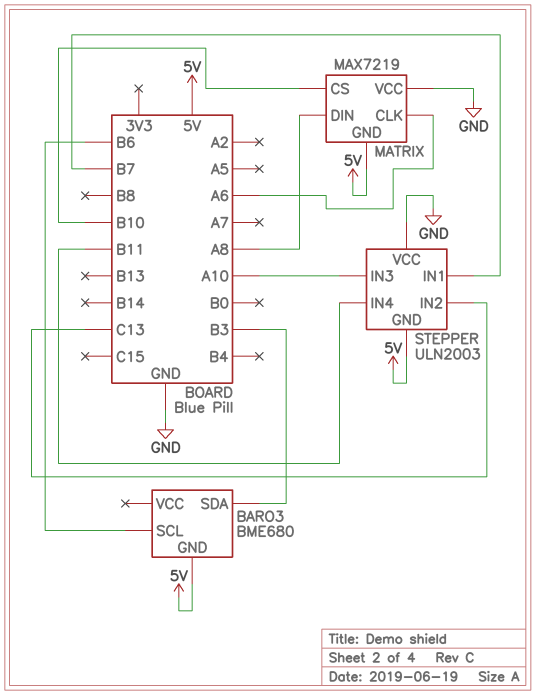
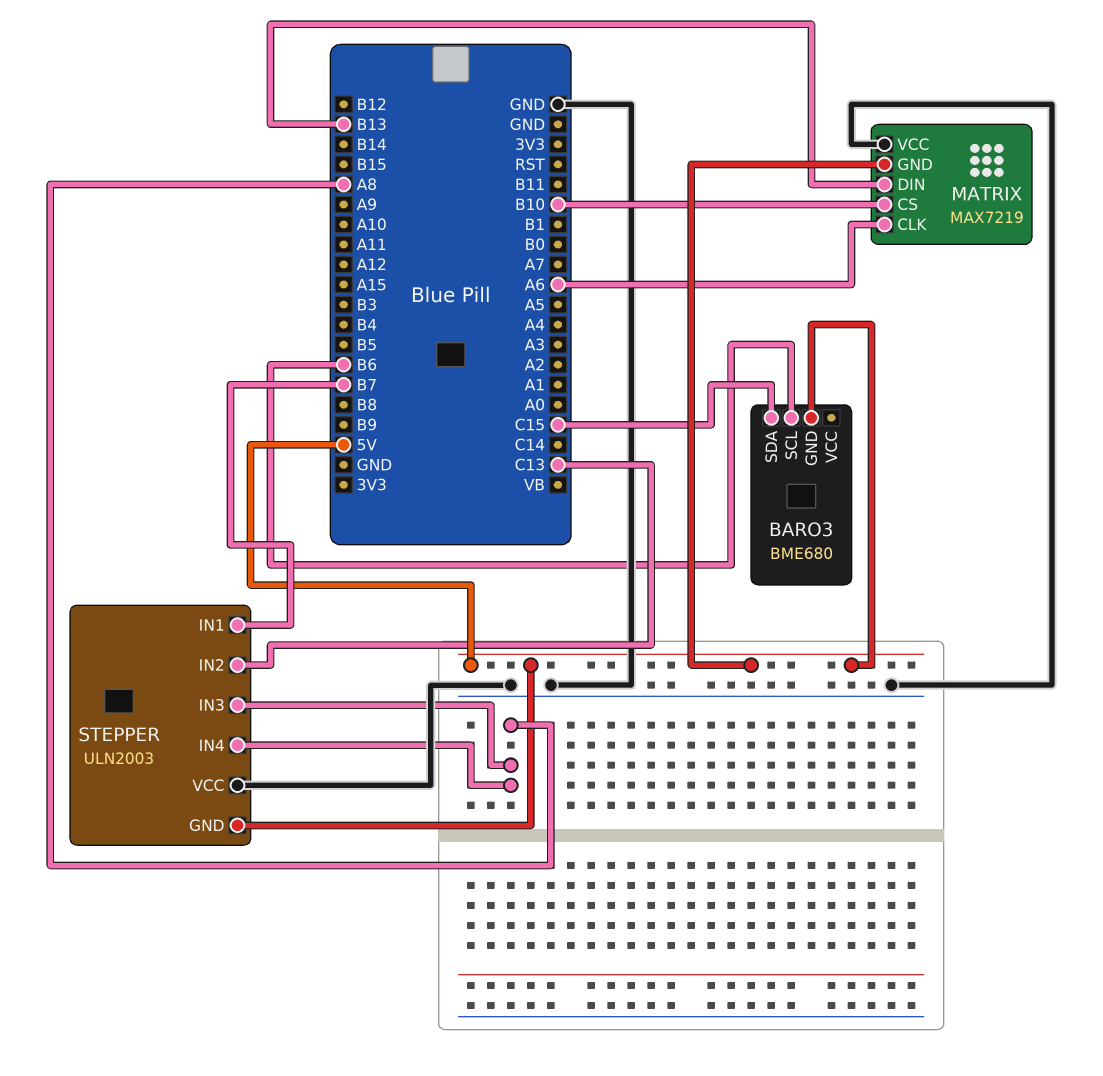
BARO3 pin SDA: B3 -> C15
MATRIX pin DIN: A8 -> B13
STEPPER pin IN3: A10 -> A8
STEPPER pin IN4: B11 -> A8

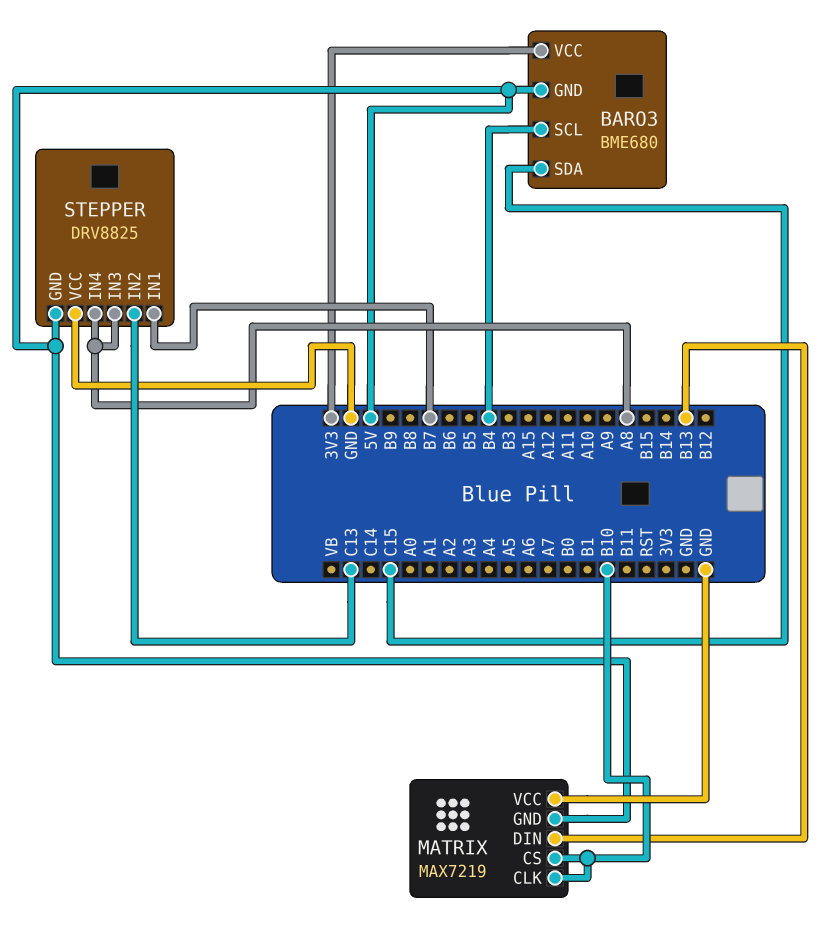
BARO3 pin SCL: B6 -> B4
BARO3 pin VCC: none -> 3V3
MATRIX pin CLK: A6 -> B10
STEPPER: ULN2003 -> DRV8825

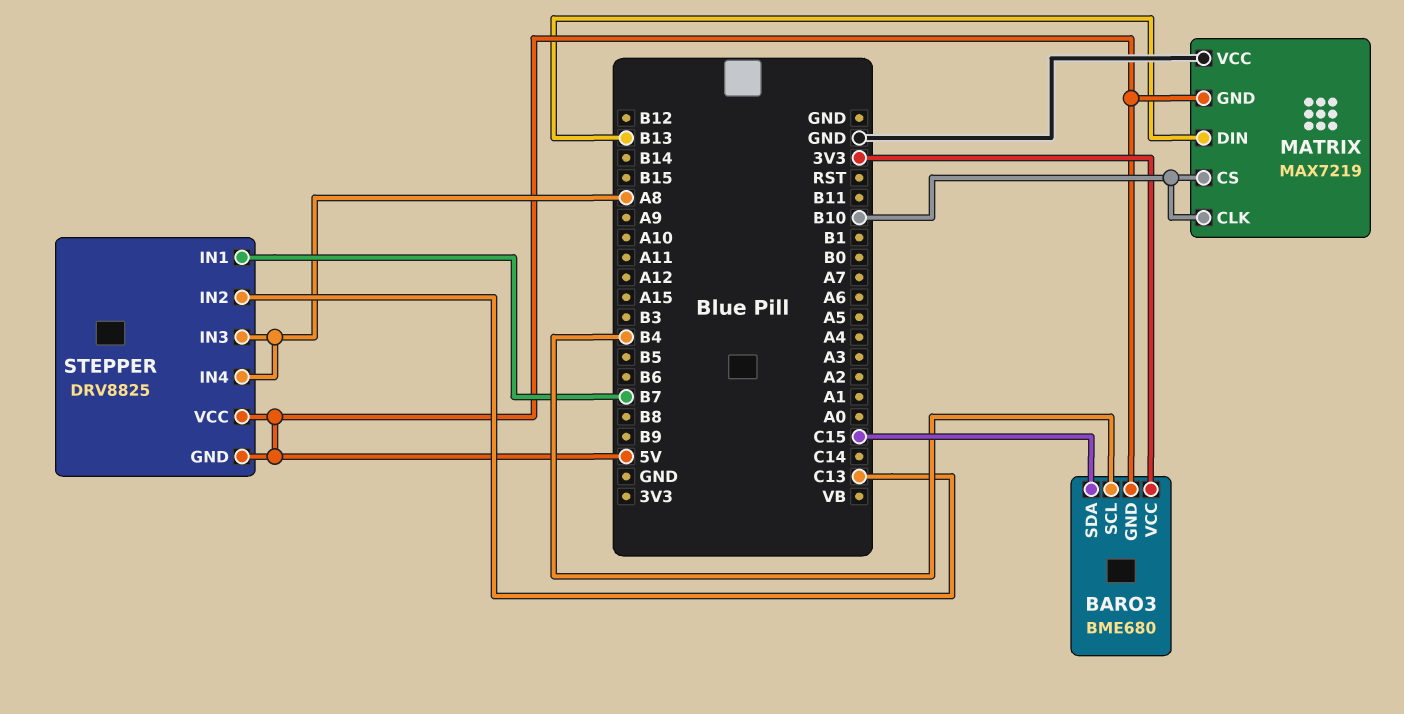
STEPPER pin VCC: GND -> 5V

